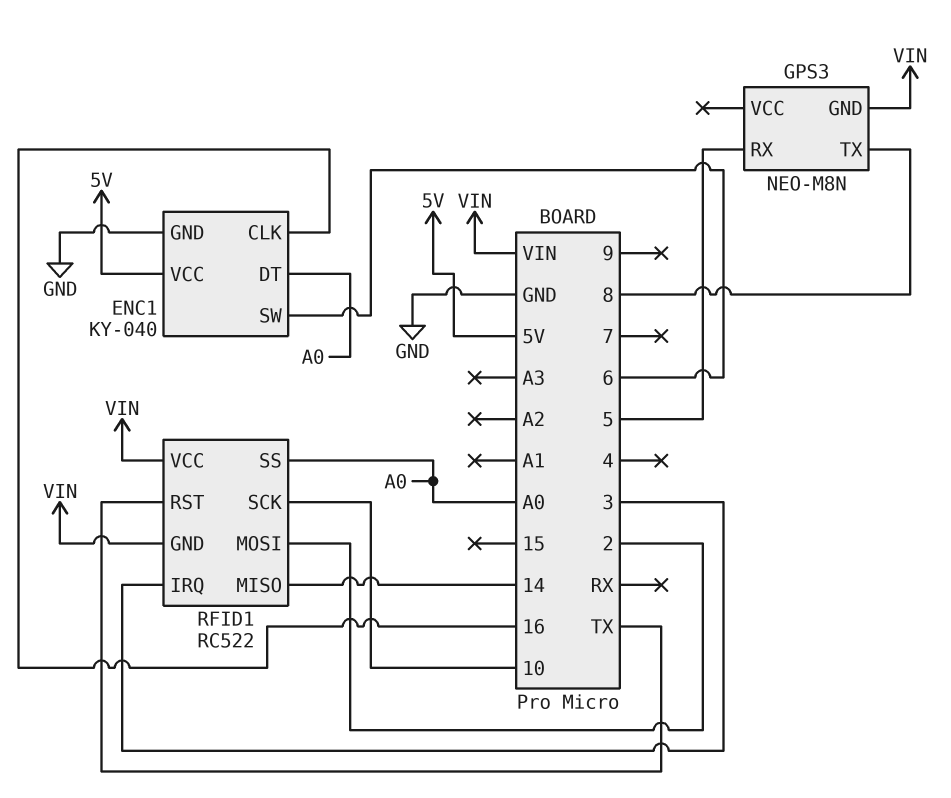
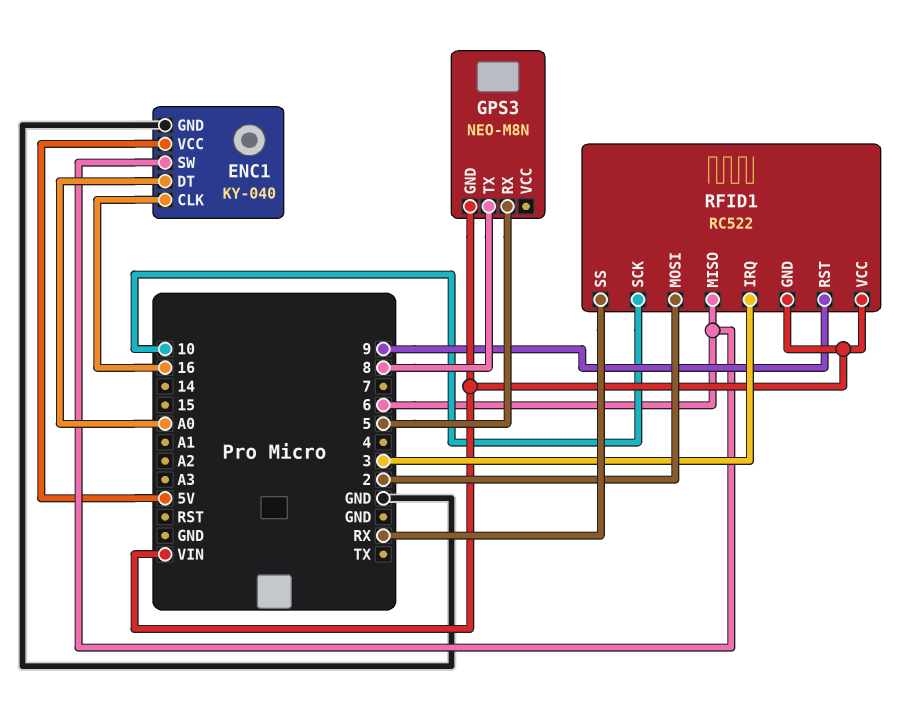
RFID1 pin MISO: 14 -> 6
RFID1 pin RST: TX -> 9
RFID1 pin SS: A0 -> RX

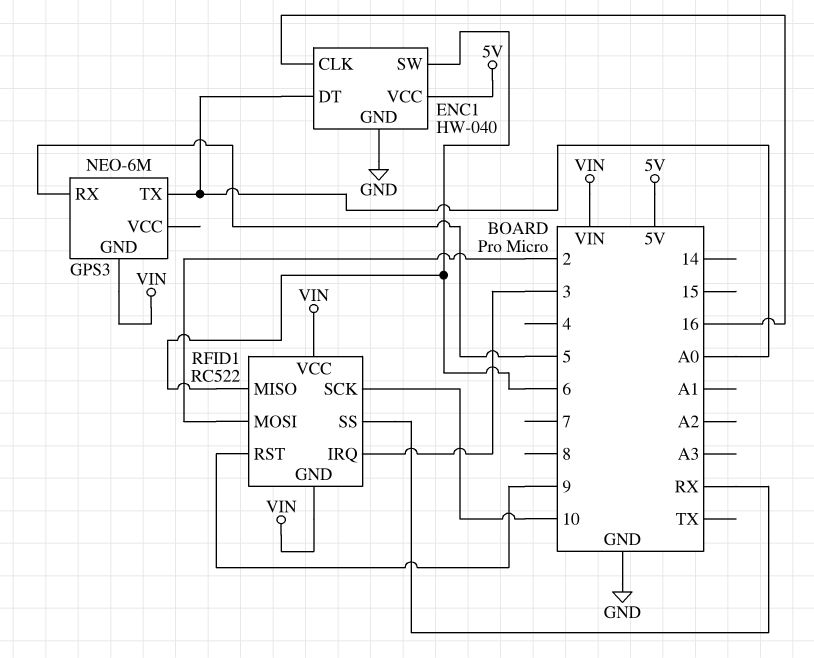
ENC1: KY-040 -> HW-040
GPS3: NEO-M8N -> NEO-6M
GPS3 pin TX: 8 -> A0

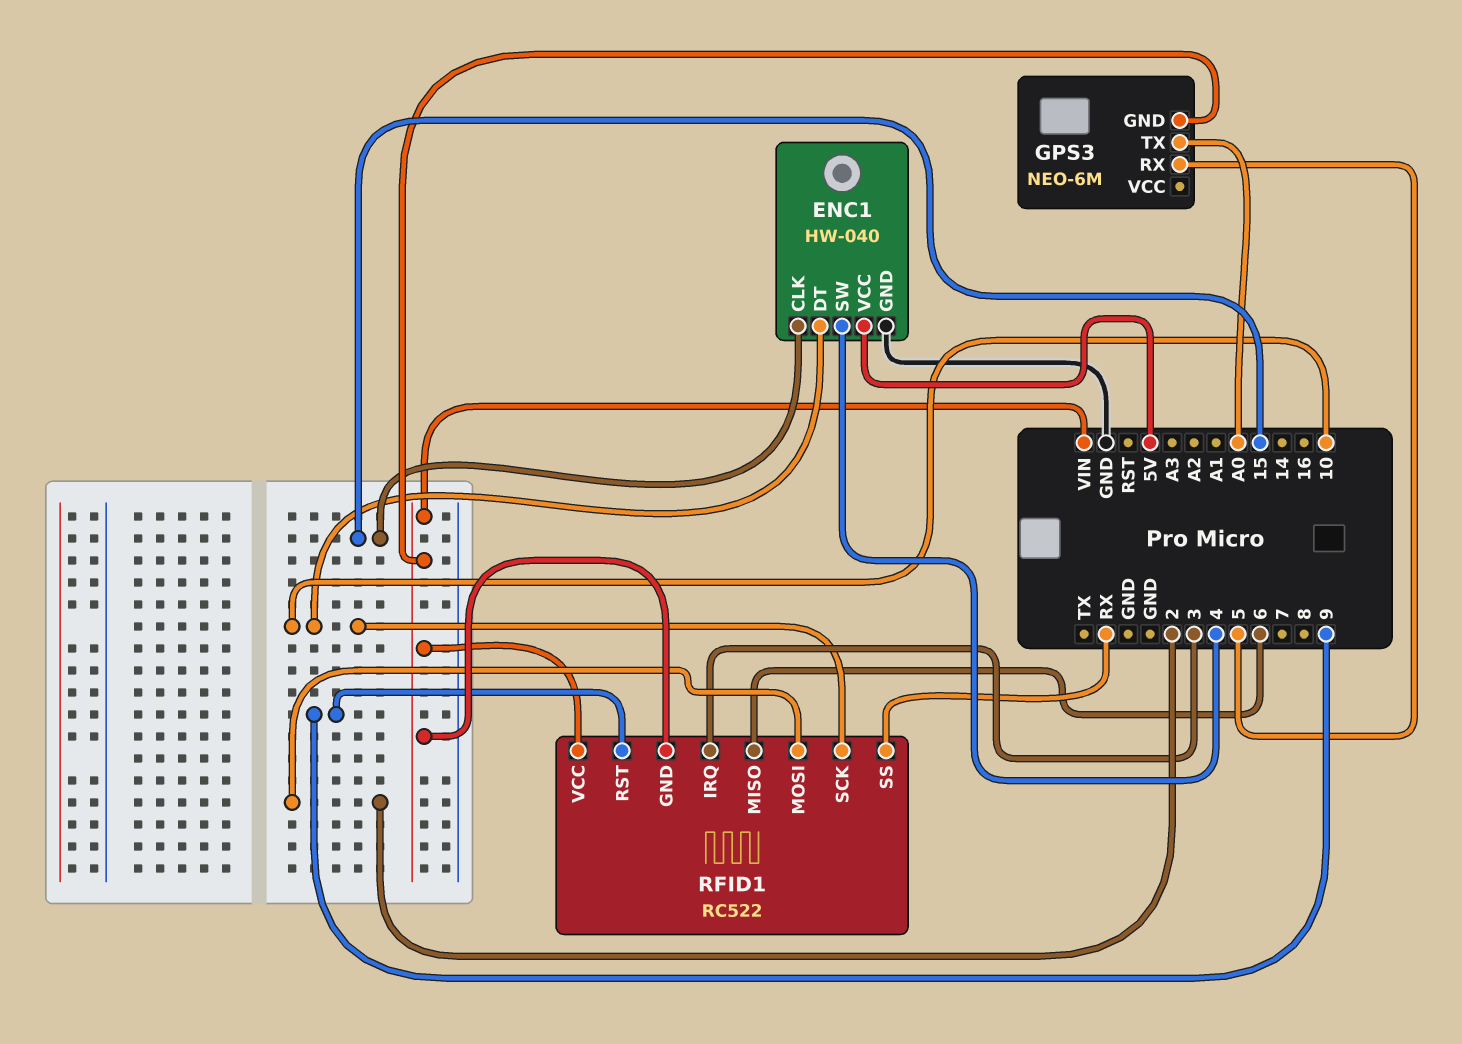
ENC1 pin CLK: 16 -> 15
ENC1 pin DT: A0 -> 10
ENC1 pin SW: 6 -> 4

